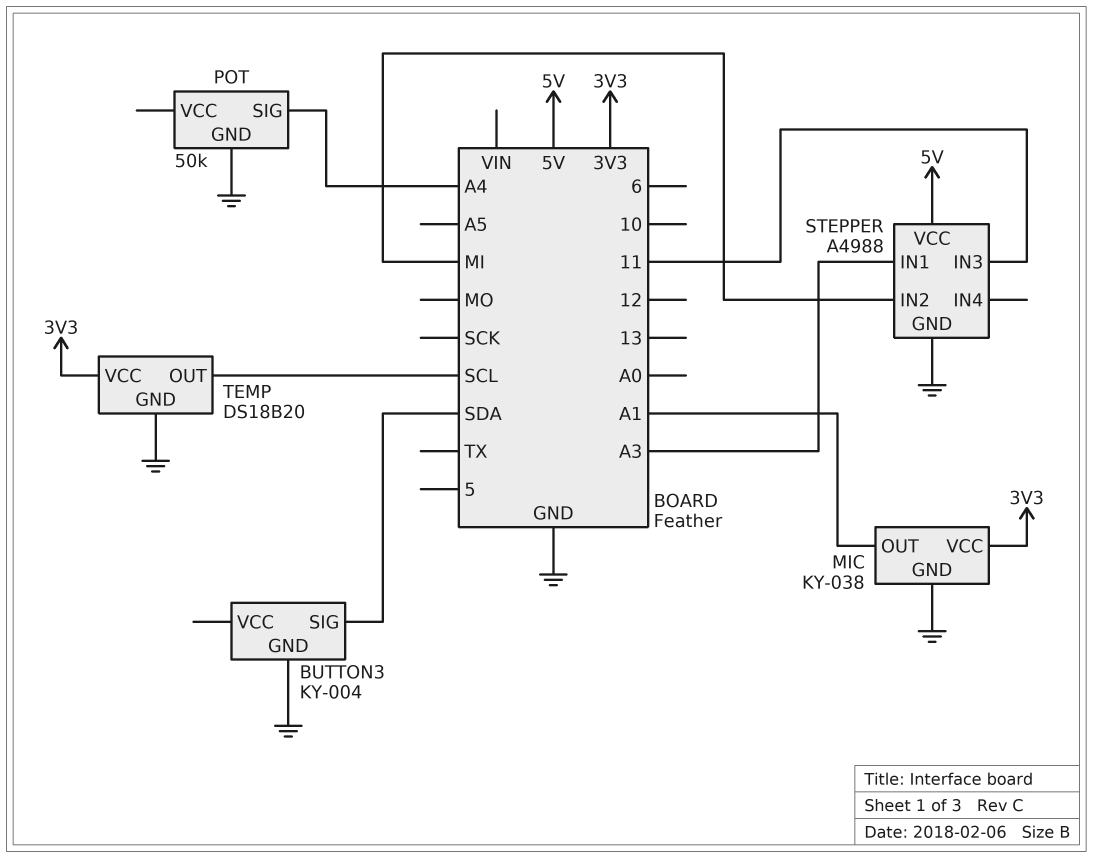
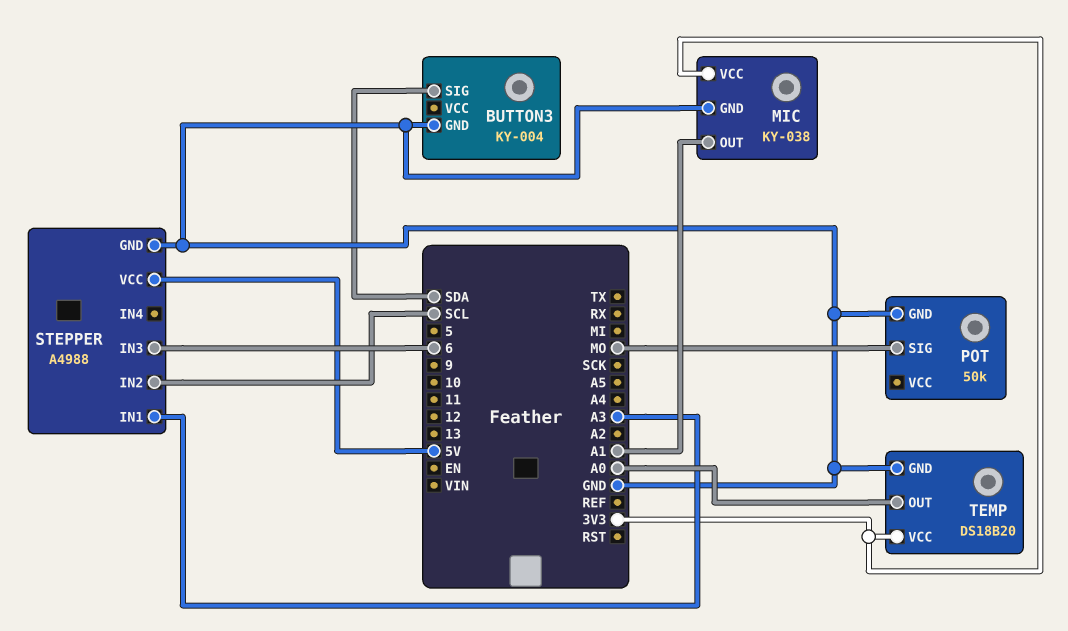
POT pin SIG: A4 -> MO
STEPPER pin IN2: MI -> SCL
STEPPER pin IN3: 11 -> 6
TEMP pin OUT: SCL -> A0

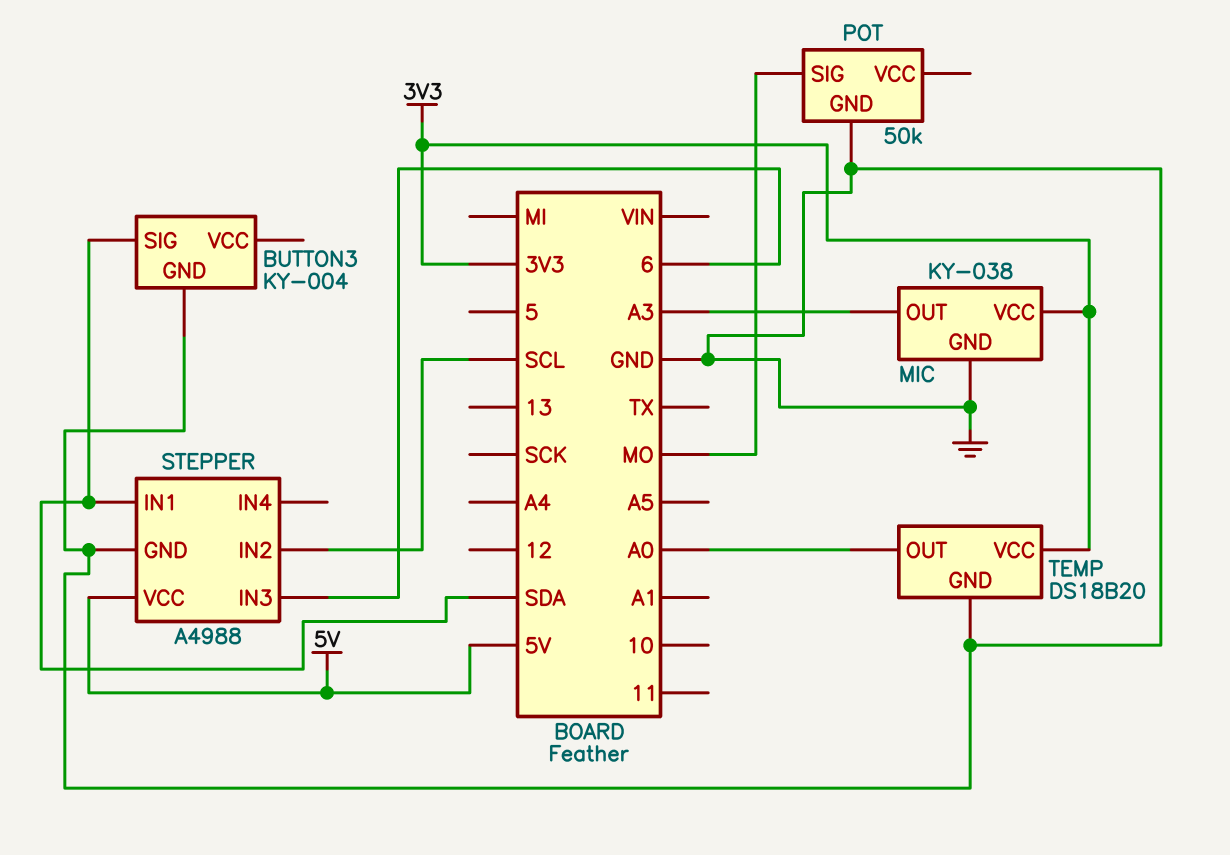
MIC pin OUT: A1 -> A3
STEPPER pin IN1: A3 -> SDA

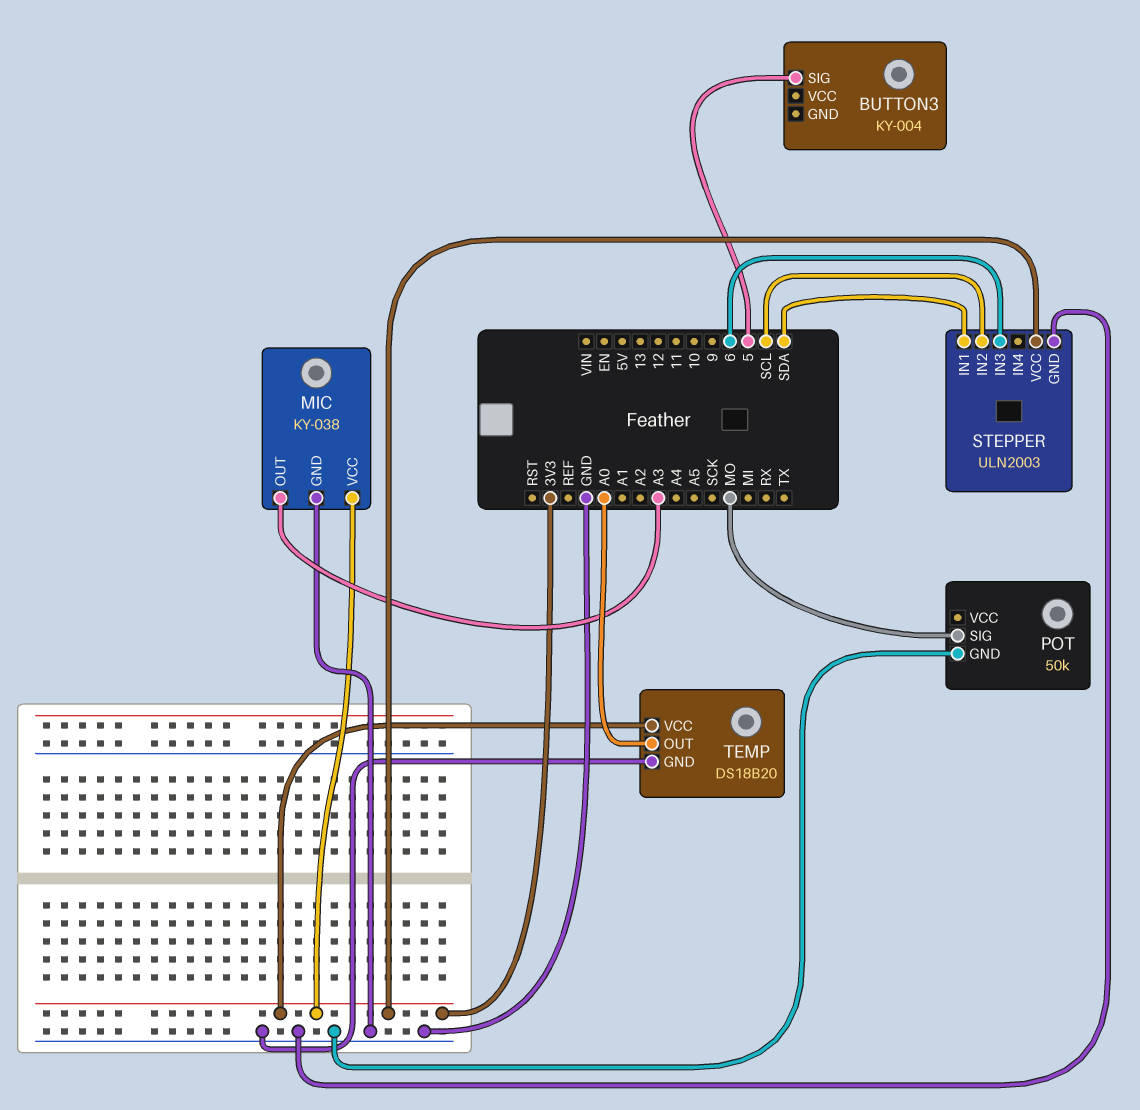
BUTTON3 pin GND: GND -> none
BUTTON3 pin SIG: SDA -> 5
STEPPER: A4988 -> ULN2003
STEPPER pin VCC: 5V -> 3V3

